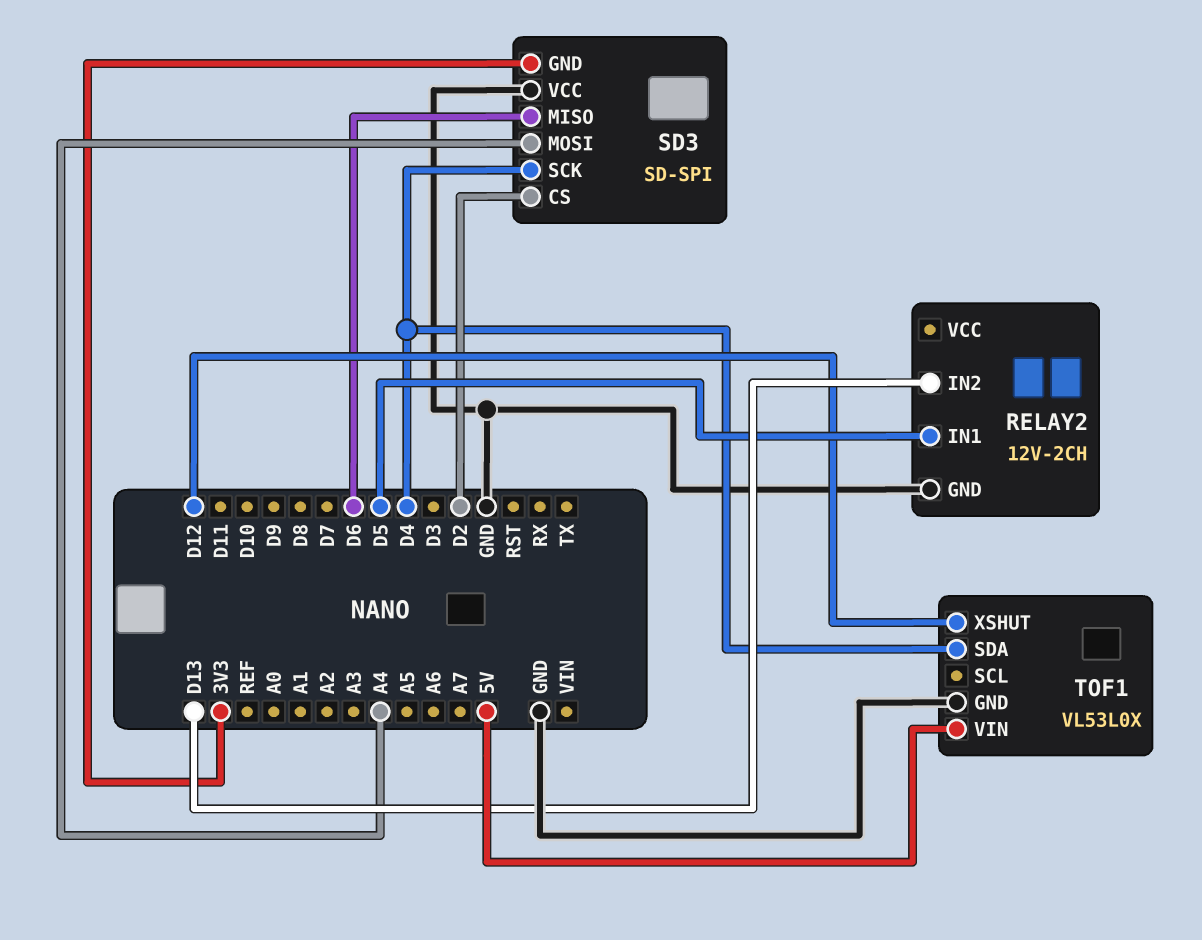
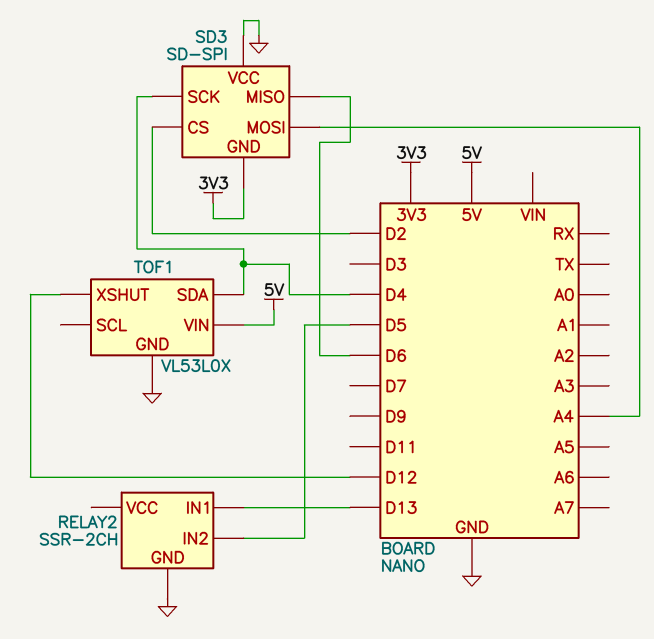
RELAY2: 12V-2CH -> SSR-2CH
RELAY2 pin IN1: D5 -> D13
RELAY2 pin IN2: D13 -> D5

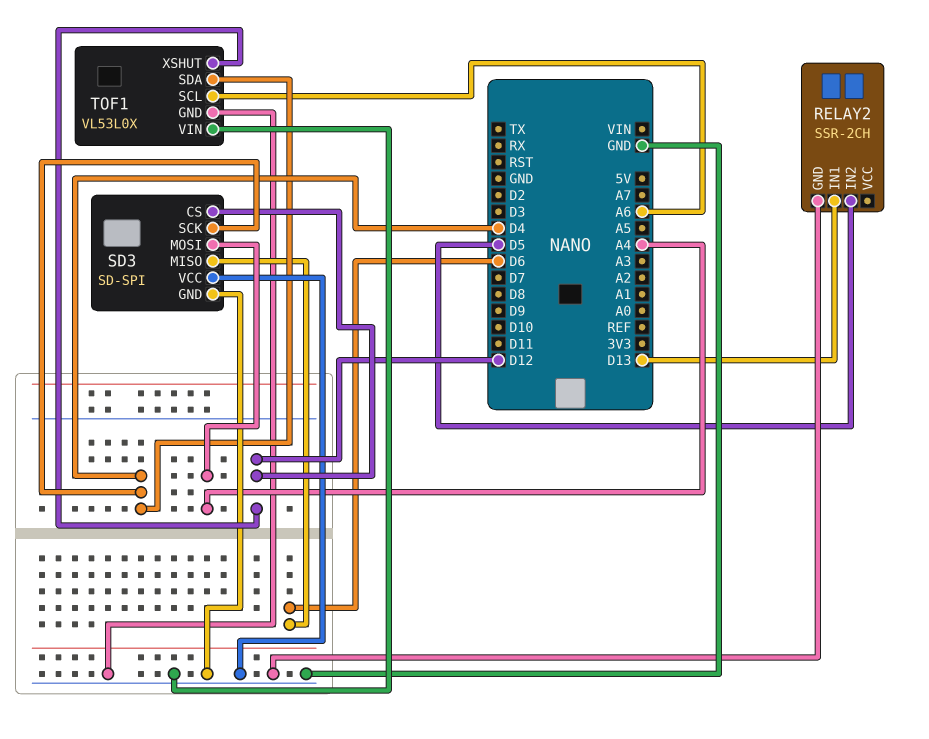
SD3 pin CS: D2 -> D12
SD3 pin GND: 3V3 -> GND
TOF1 pin SCL: none -> A6
TOF1 pin VIN: 5V -> GND

